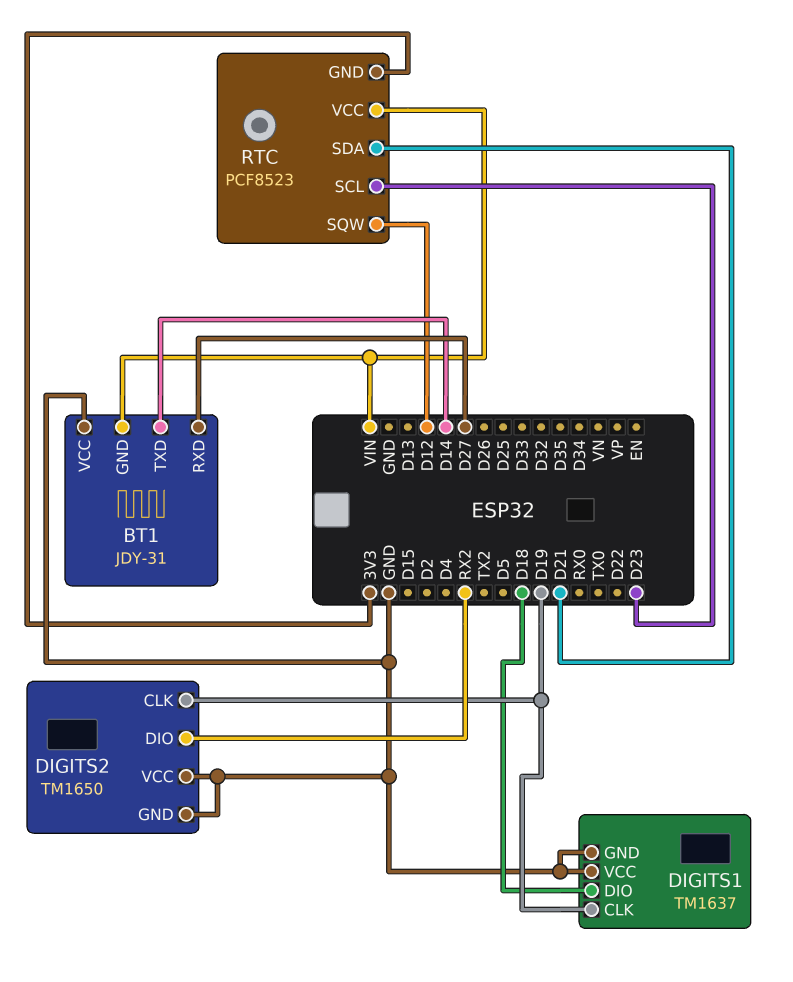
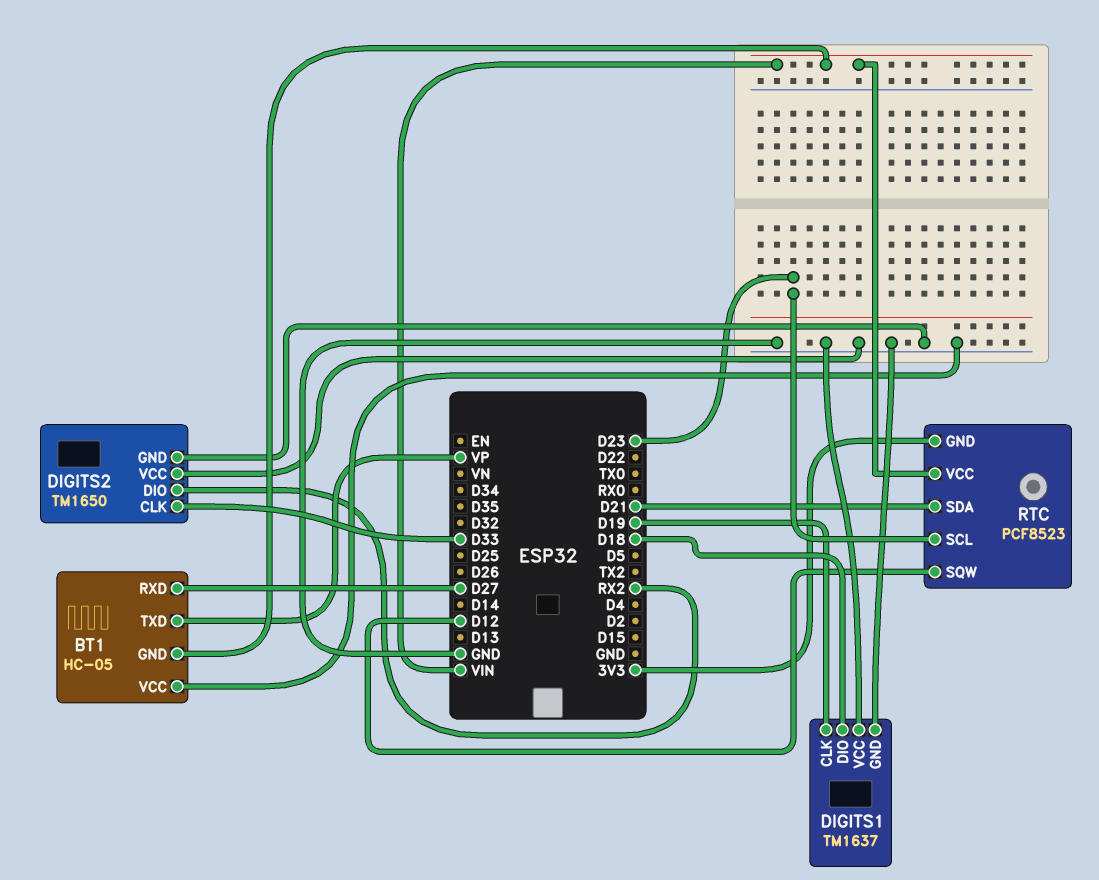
BT1: JDY-31 -> HC-05
BT1 pin TXD: D14 -> VP
DIGITS2 pin CLK: D19 -> D33

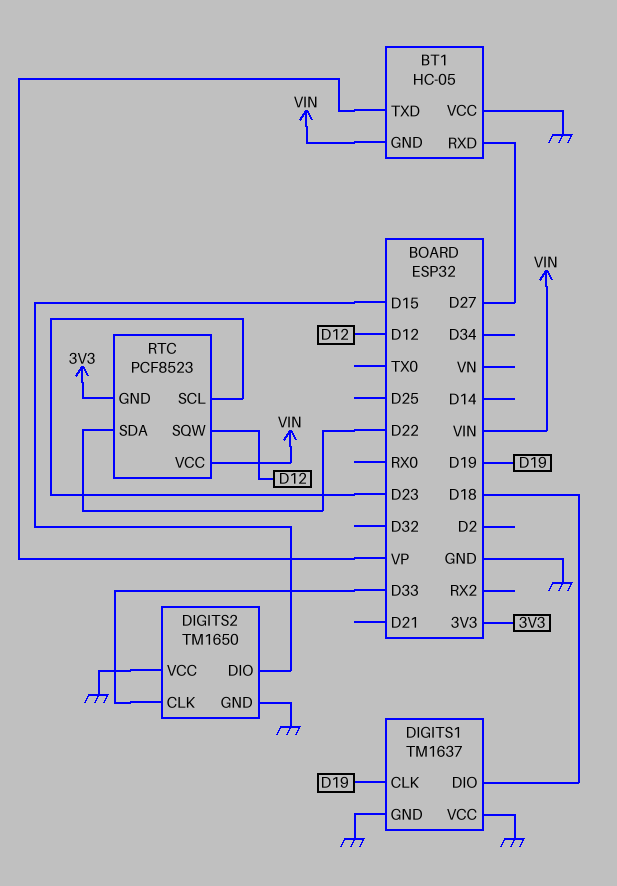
DIGITS2 pin DIO: RX2 -> D15
RTC pin SDA: D21 -> D22

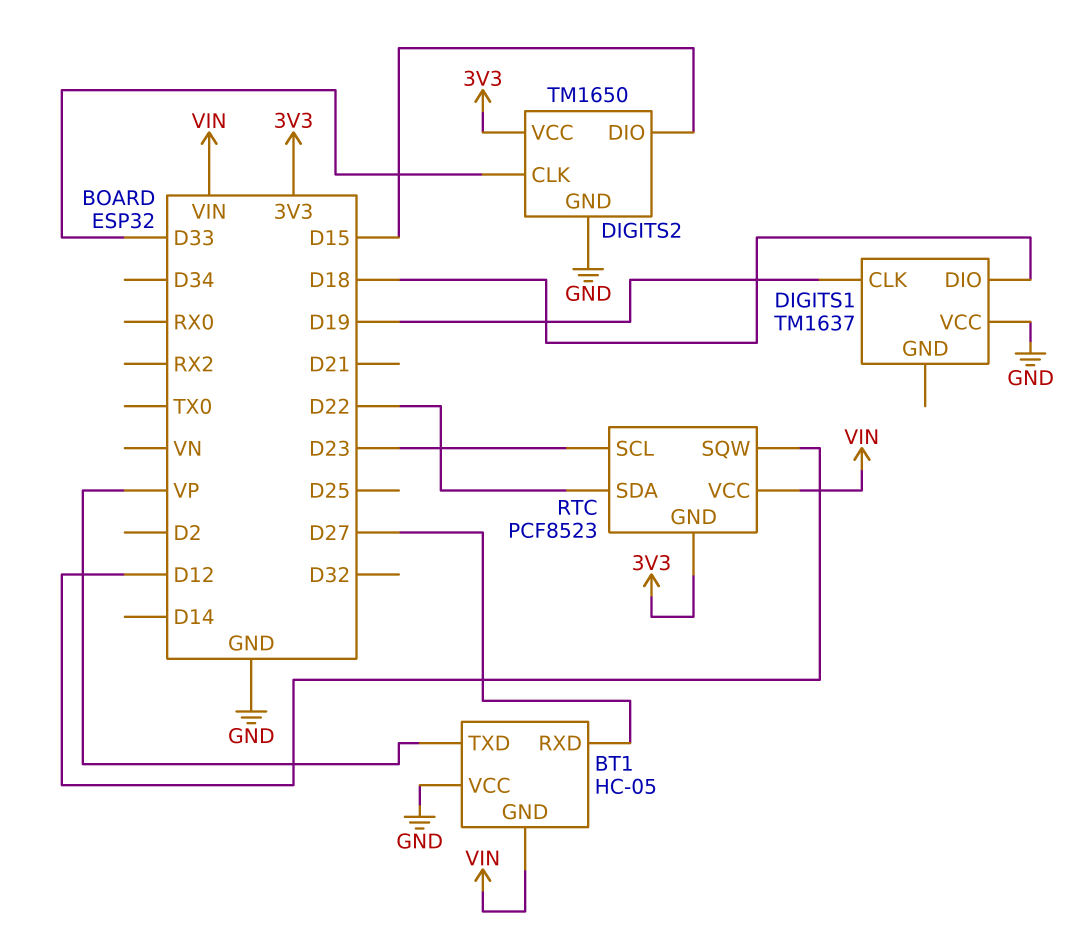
DIGITS1 pin GND: GND -> none
DIGITS2 pin VCC: GND -> 3V3

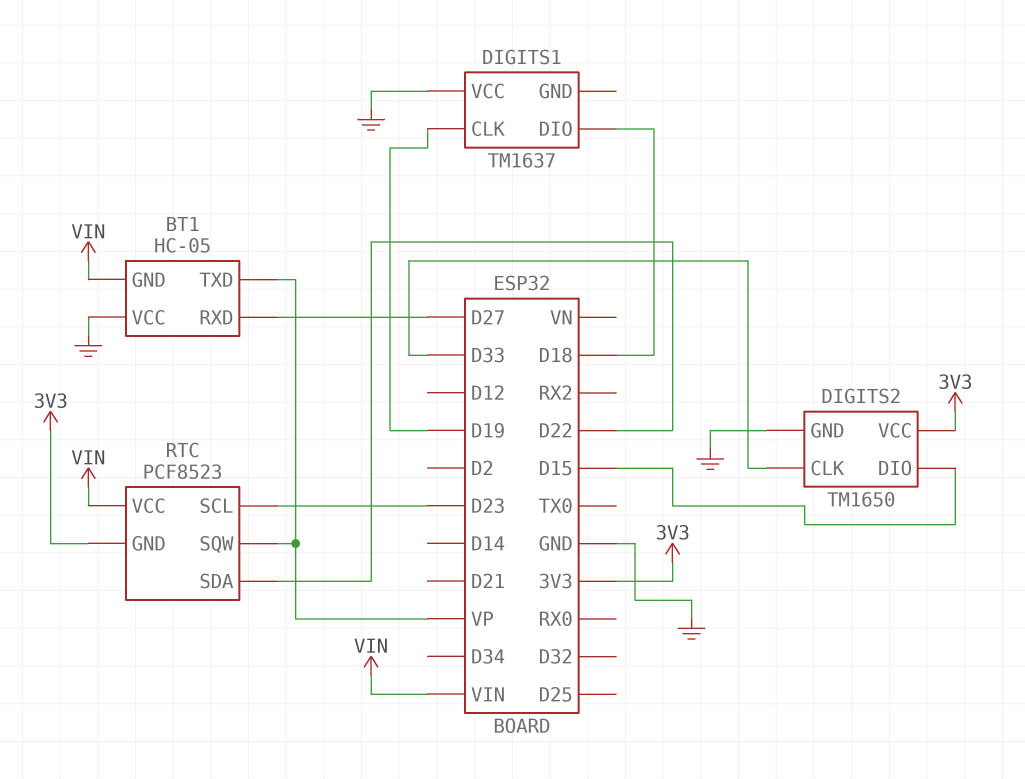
RTC pin SQW: D12 -> VP

